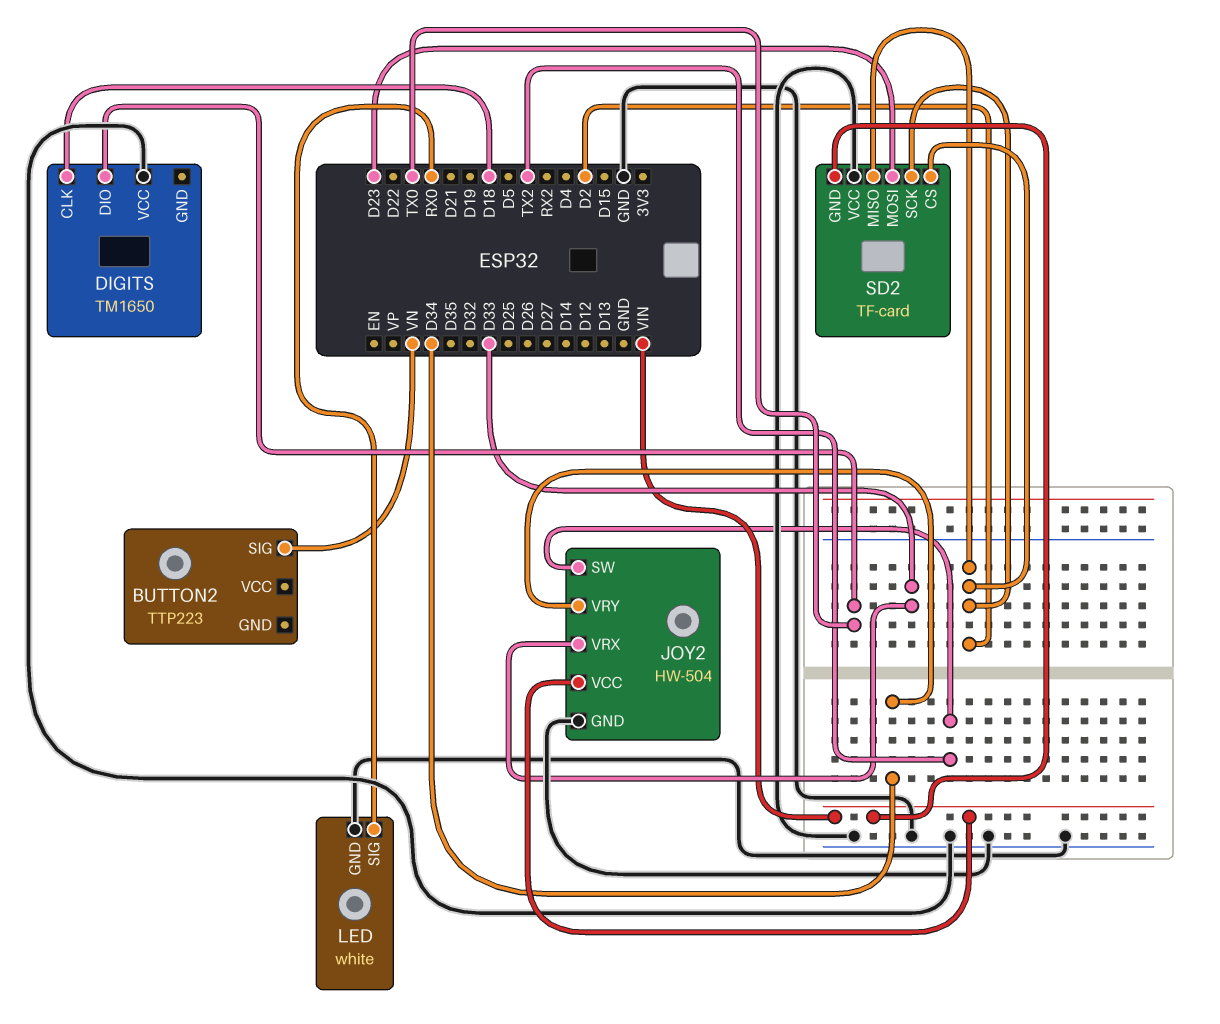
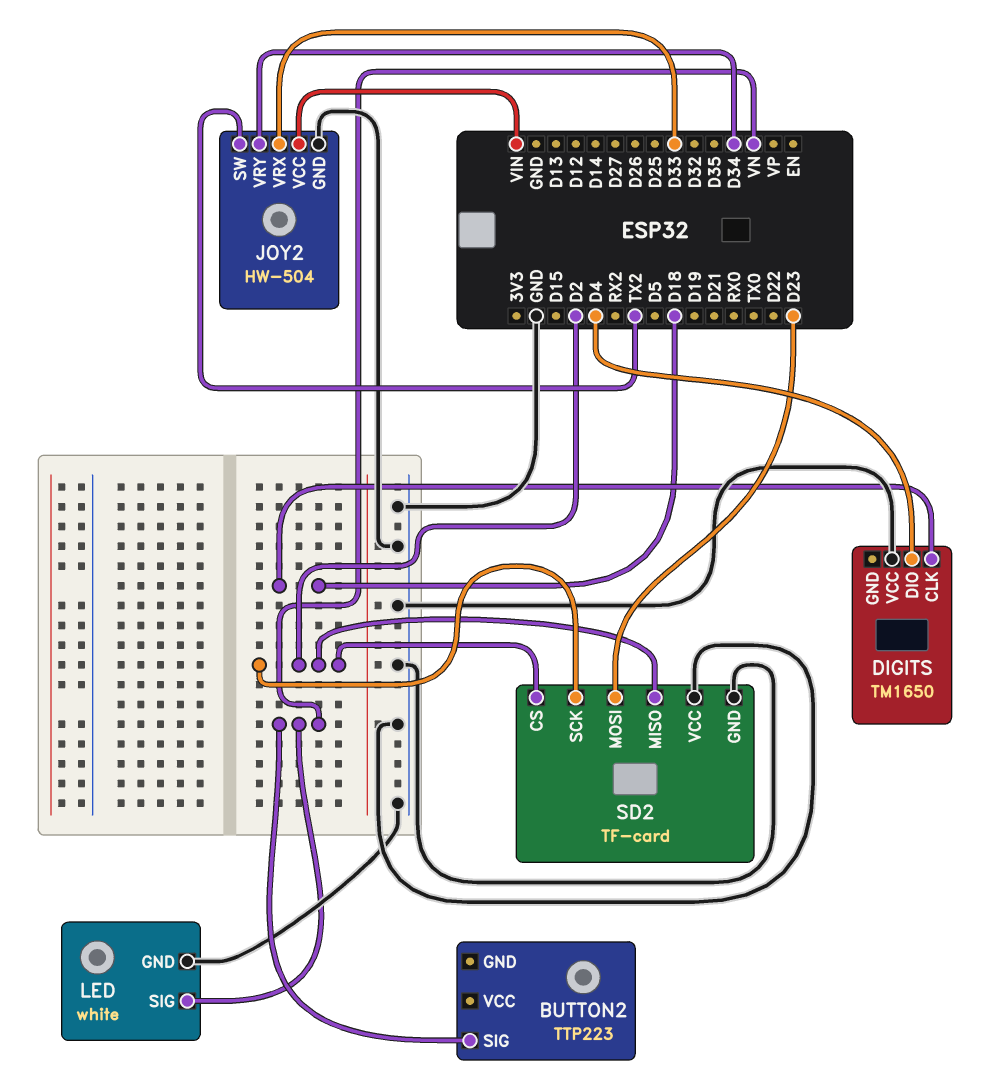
DIGITS pin DIO: TX0 -> D4
LED pin SIG: RX0 -> VN
SD2 pin GND: VIN -> GND

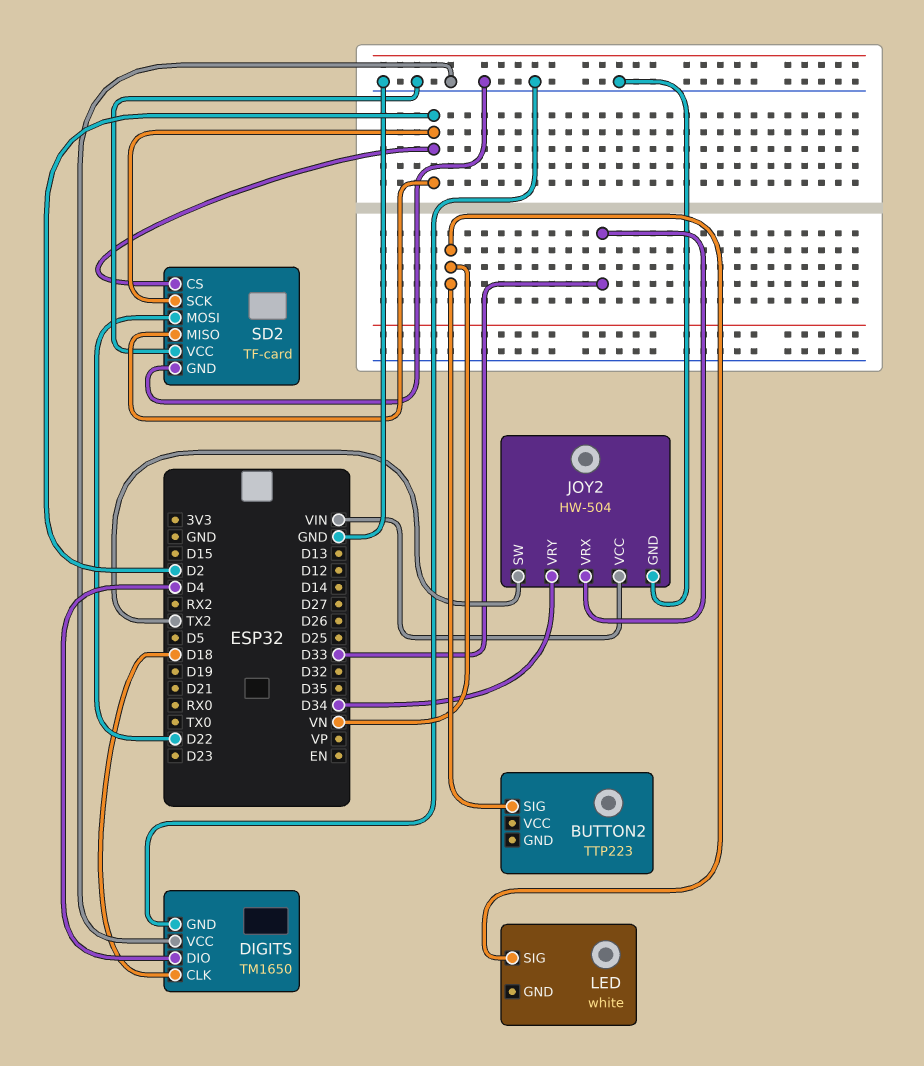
DIGITS pin GND: none -> GND
LED pin GND: GND -> none
SD2 pin MOSI: D23 -> D22

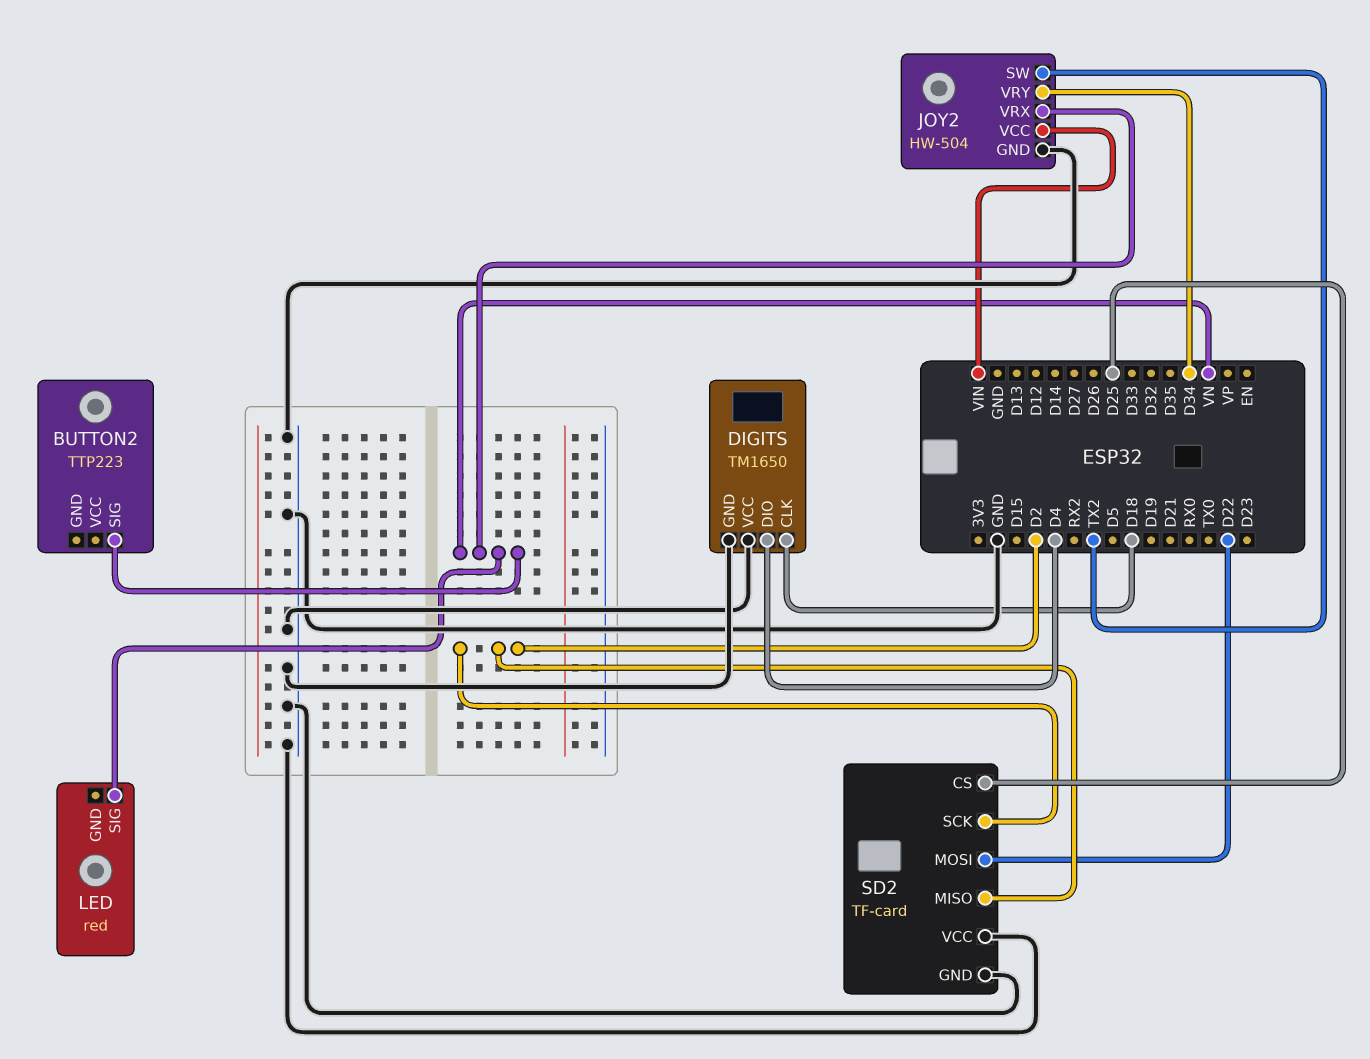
JOY2 pin VRX: D33 -> VN
LED: white -> red
SD2 pin CS: D2 -> D25

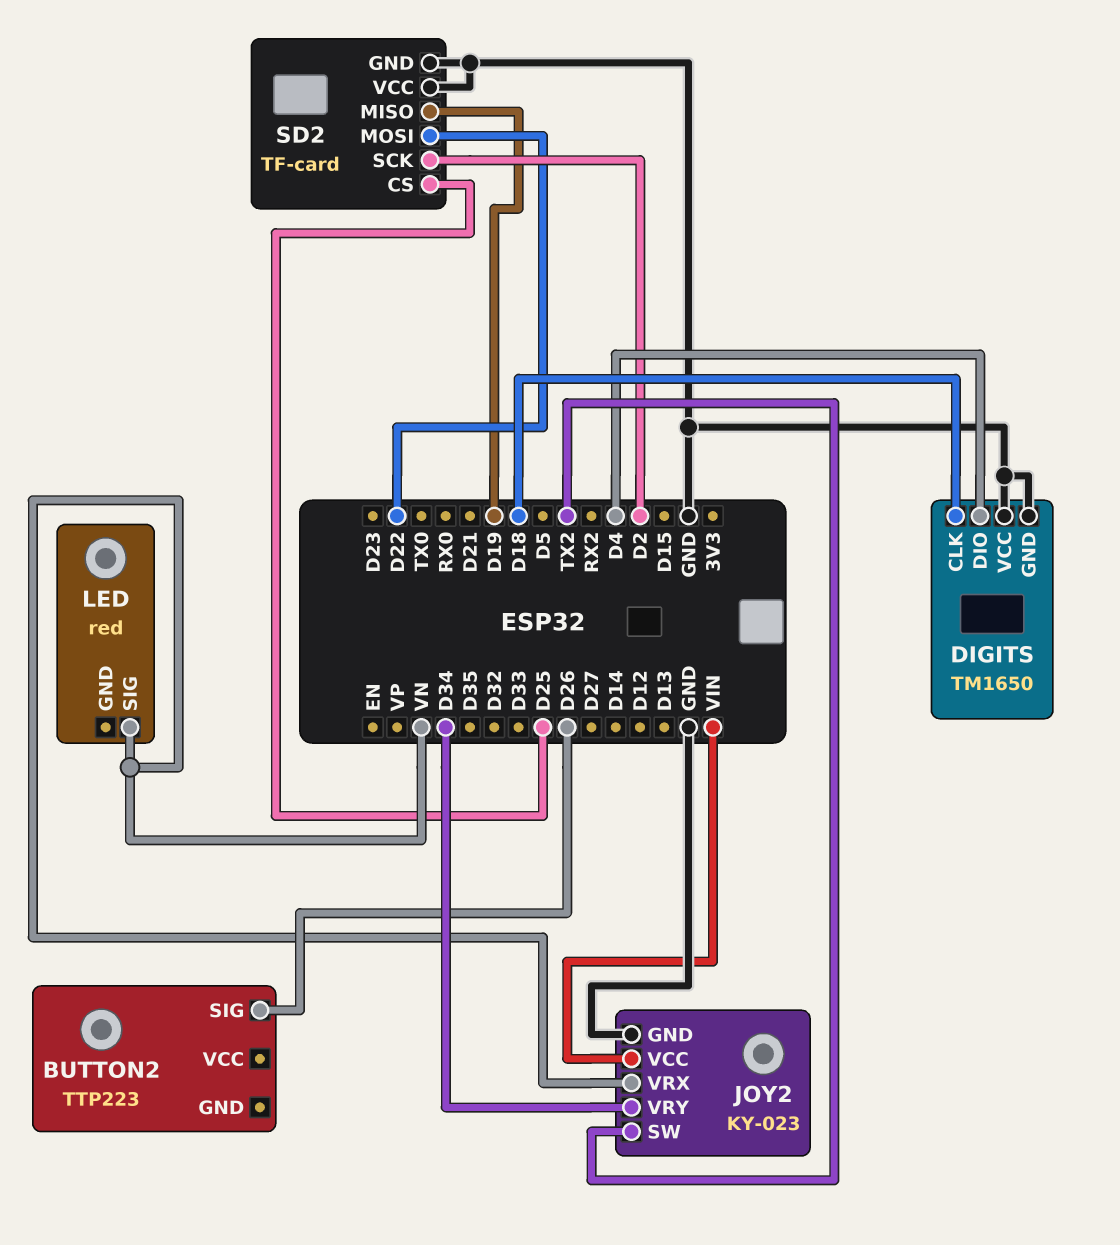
BUTTON2 pin SIG: VN -> D26
JOY2: HW-504 -> KY-023
SD2 pin MISO: D2 -> D19

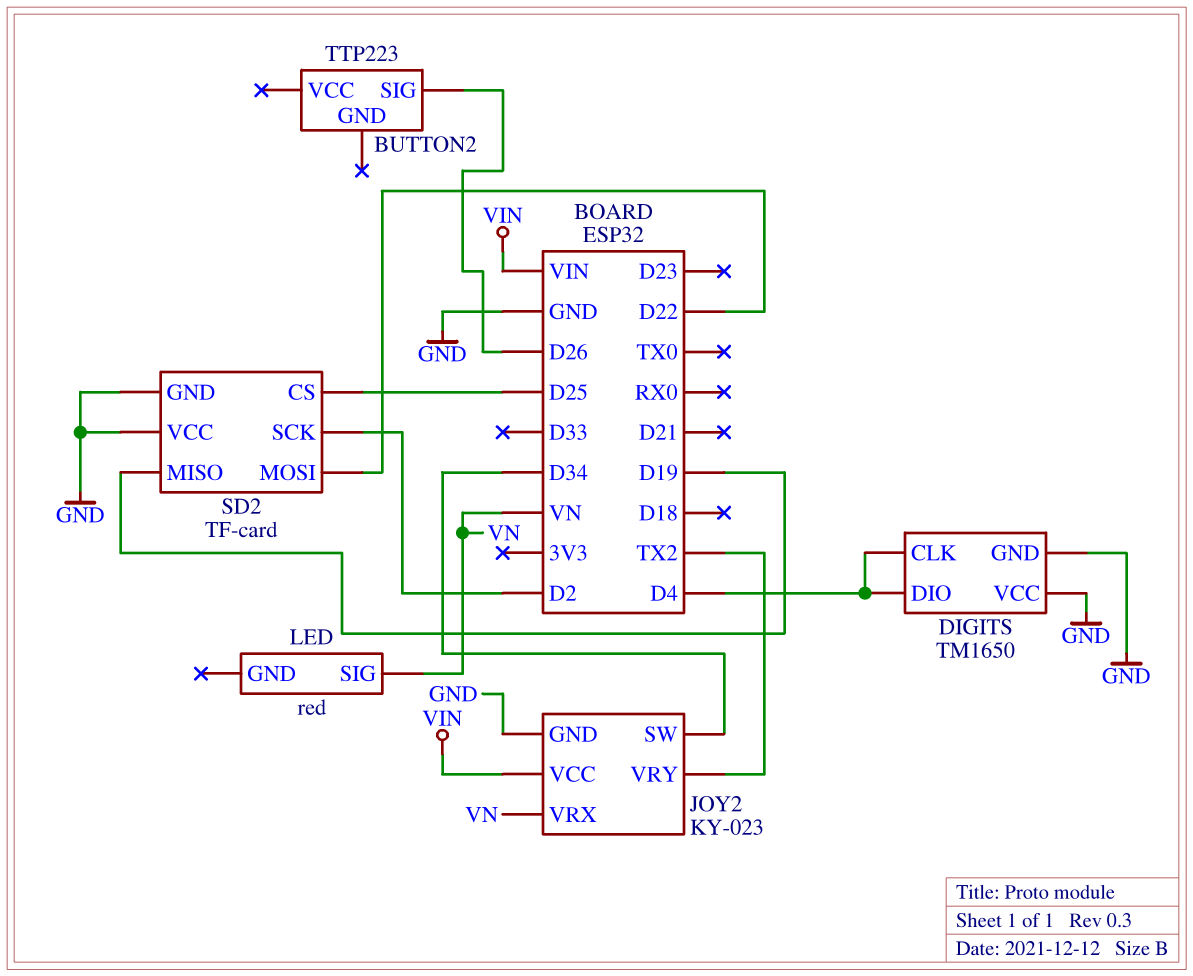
DIGITS pin CLK: D18 -> D4
JOY2 pin SW: TX2 -> D34
JOY2 pin VRY: D34 -> TX2

